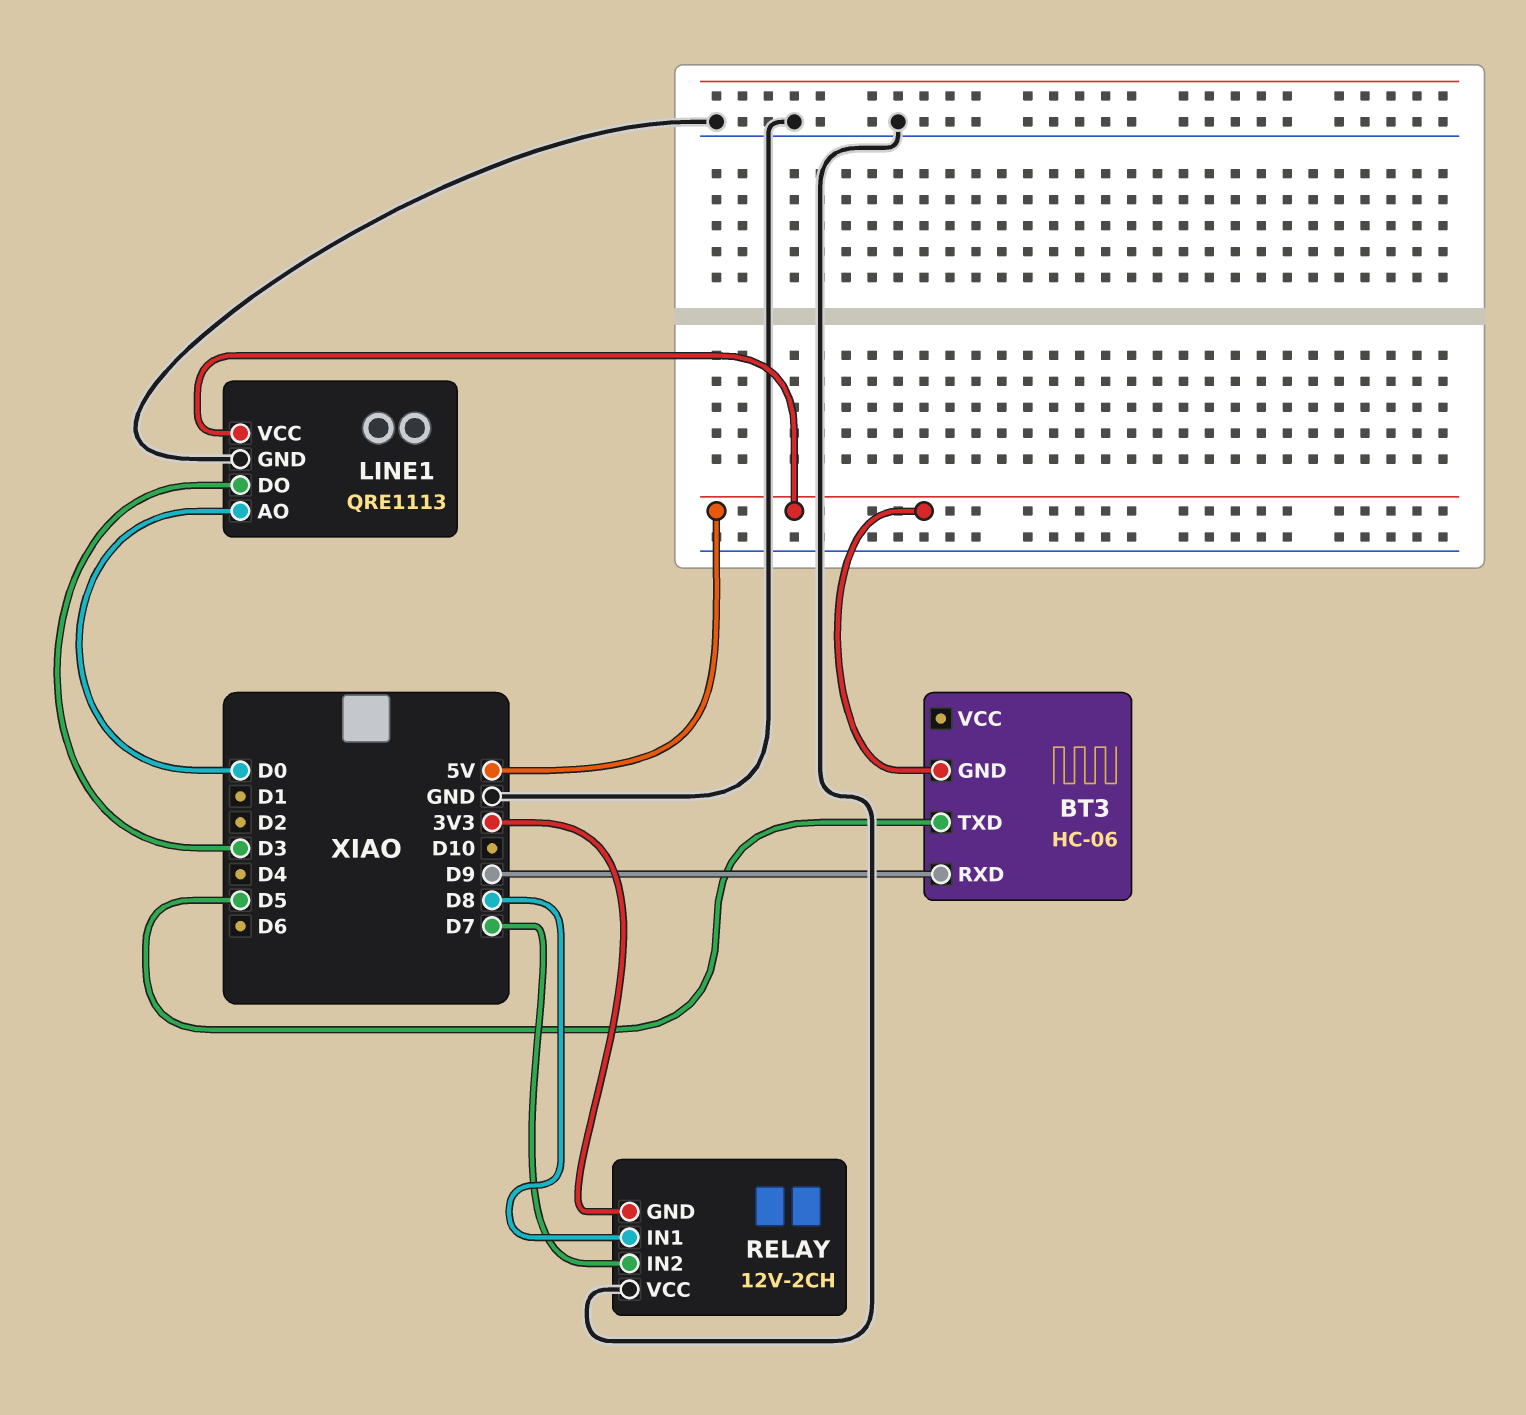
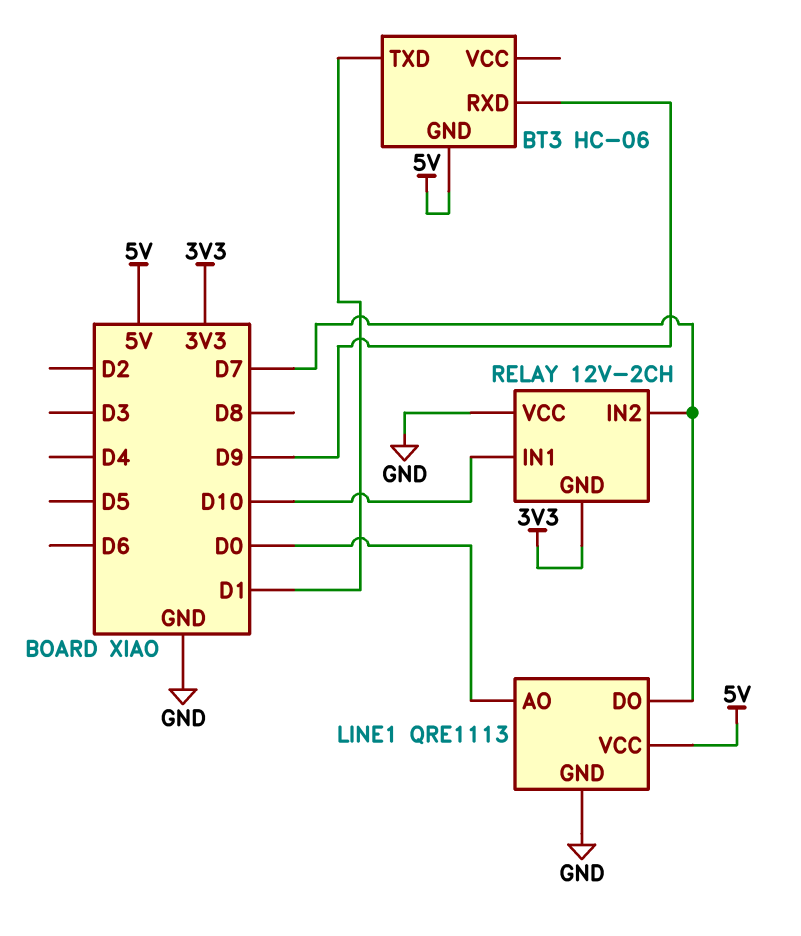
BT3 pin TXD: D5 -> D1
LINE1 pin DO: D3 -> D7
RELAY pin IN1: D8 -> D10

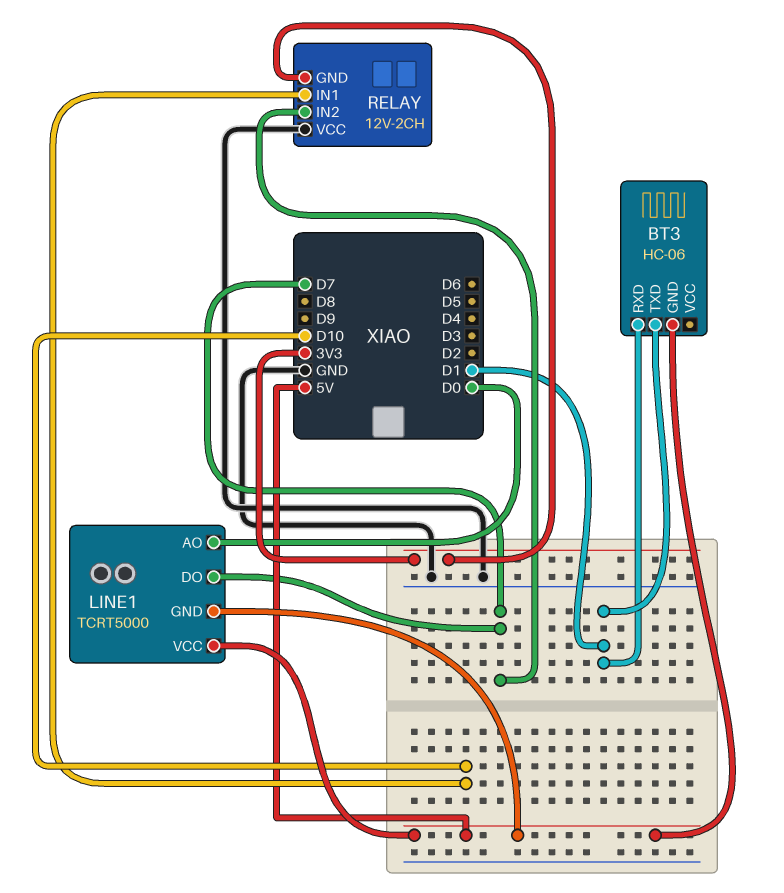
BT3 pin RXD: D9 -> D1
LINE1: QRE1113 -> TCRT5000
LINE1 pin GND: GND -> 5V

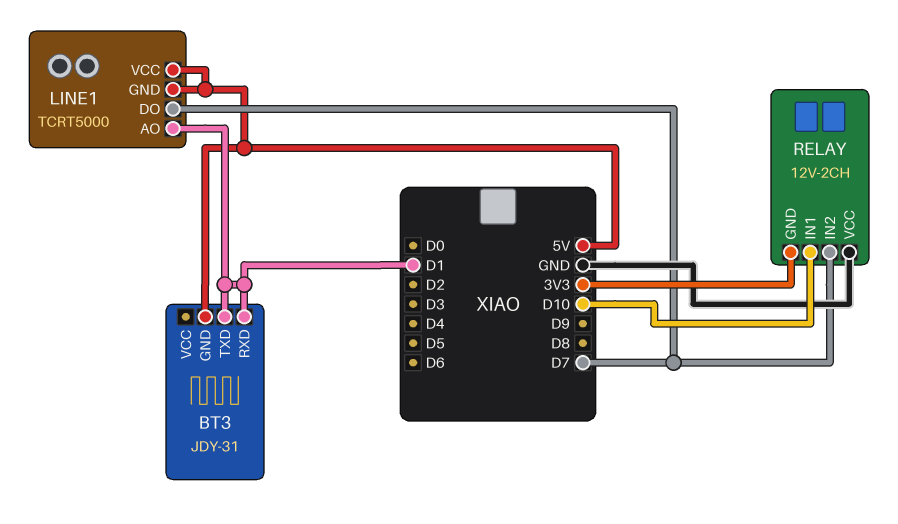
BT3: HC-06 -> JDY-31
LINE1 pin AO: D0 -> D1

